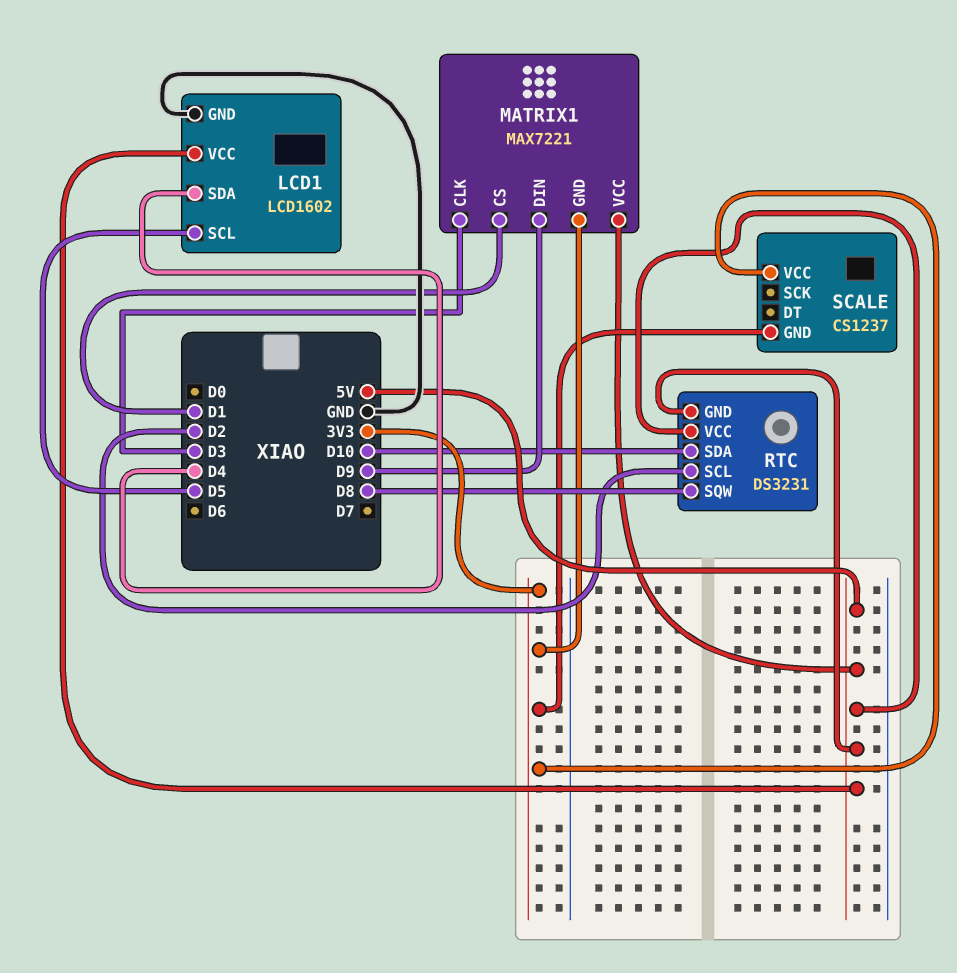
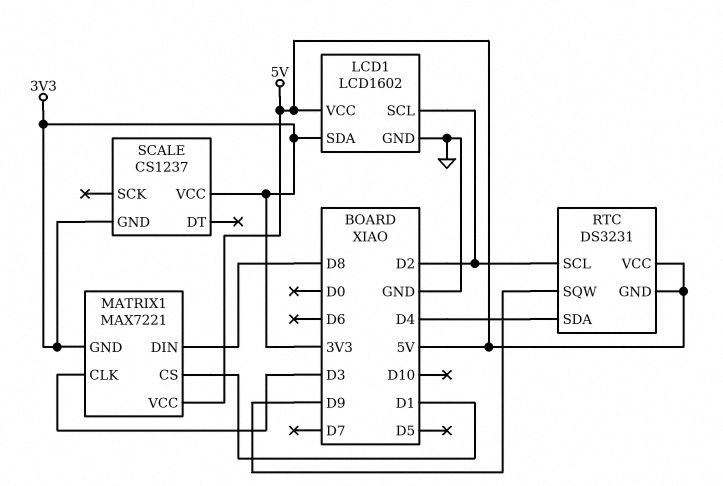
LCD1 pin SCL: D5 -> D2
LCD1 pin SDA: D4 -> 3V3
MATRIX1 pin DIN: D9 -> D8
RTC pin SDA: D10 -> D4
RTC pin SQW: D8 -> D9

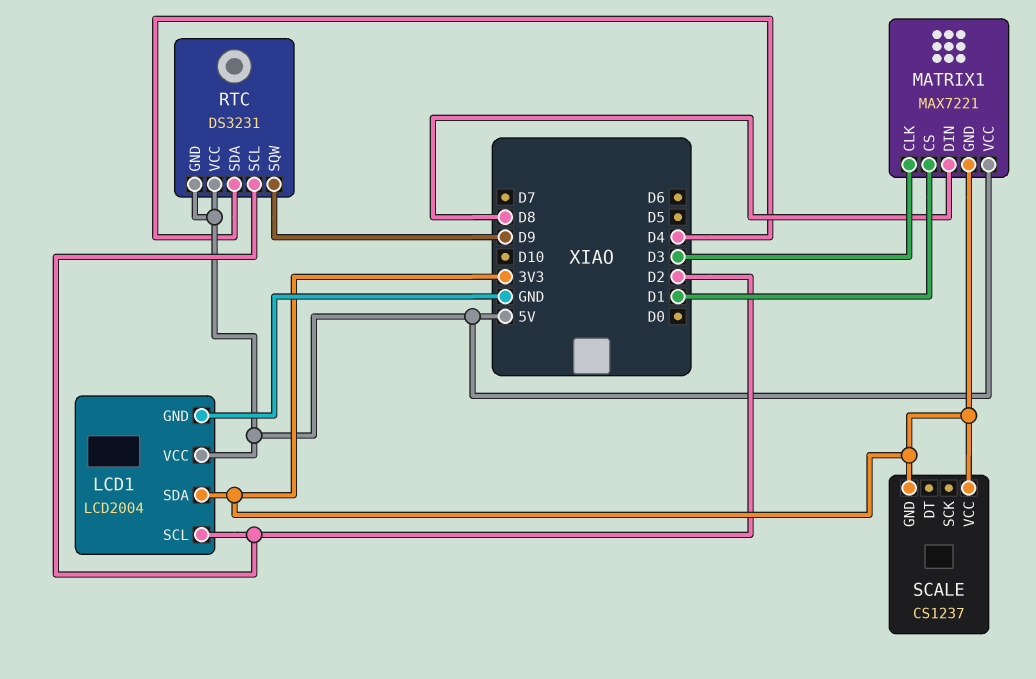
LCD1: LCD1602 -> LCD2004

